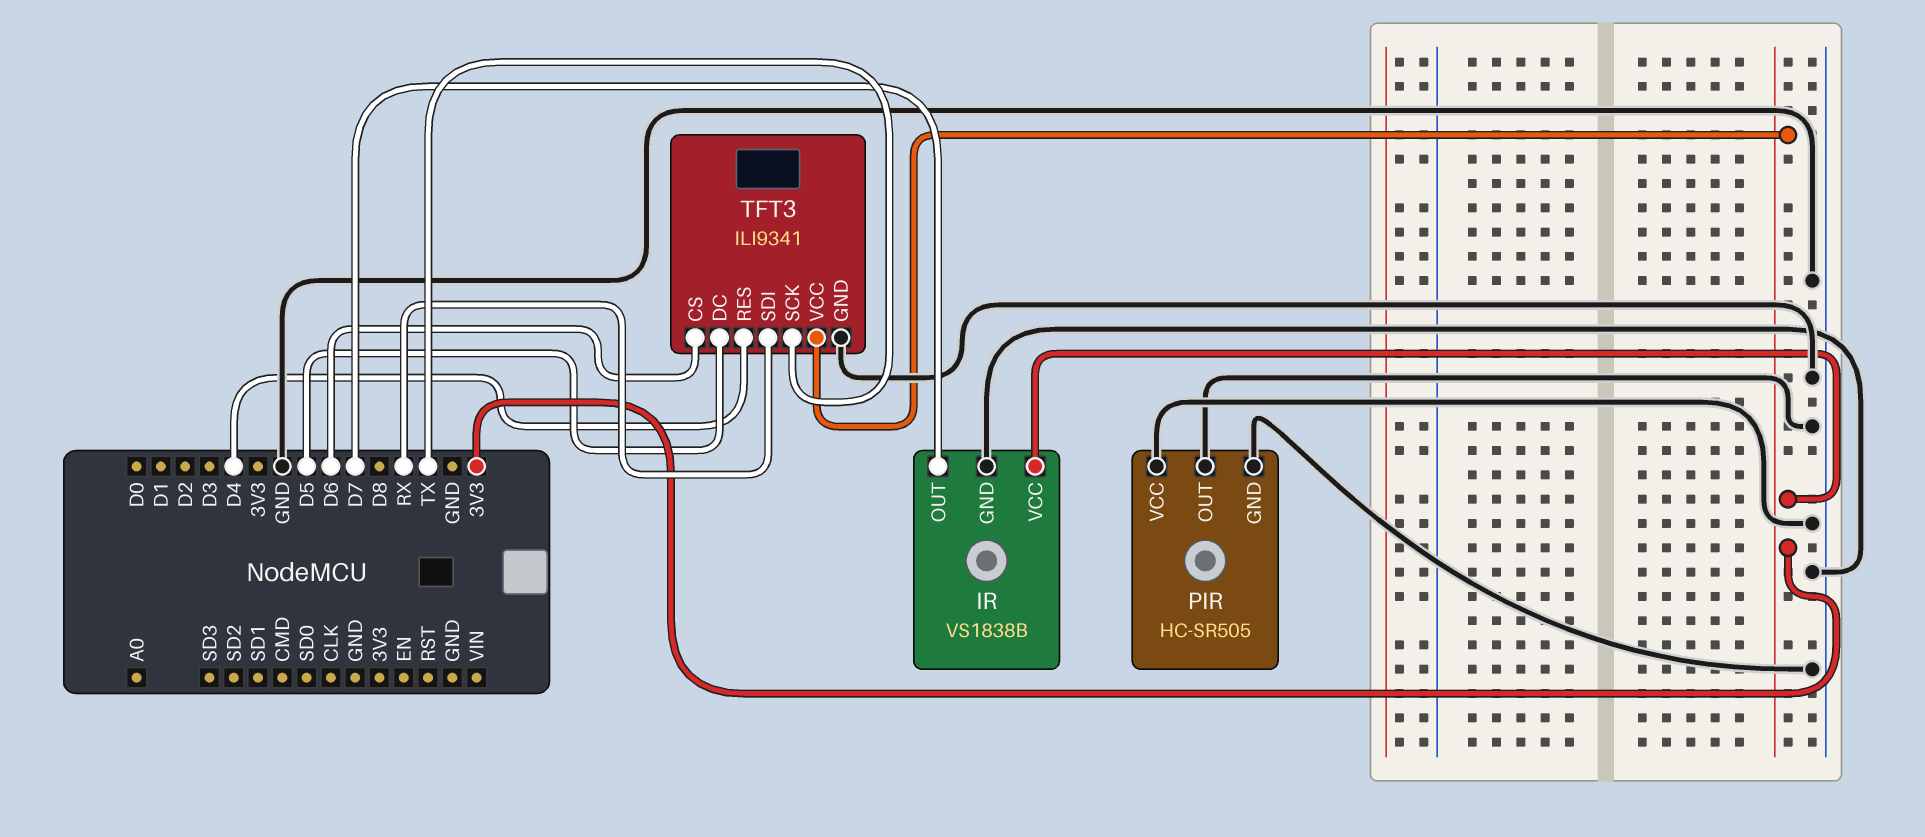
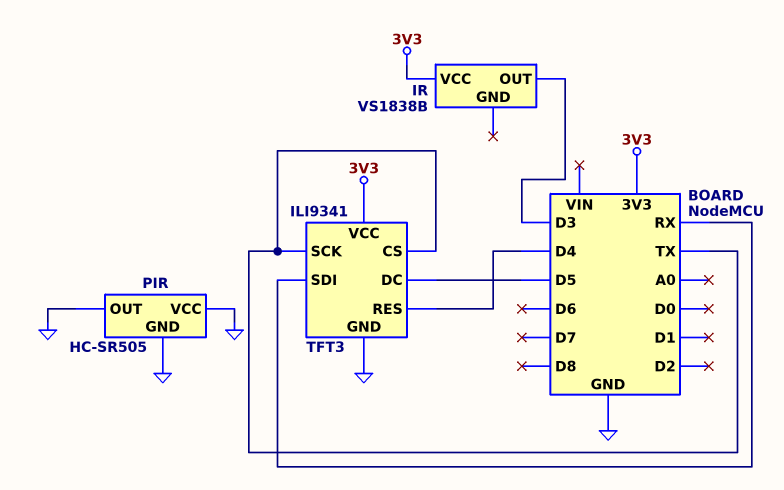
IR pin GND: GND -> none
IR pin OUT: D7 -> D3
TFT3 pin CS: D6 -> TX

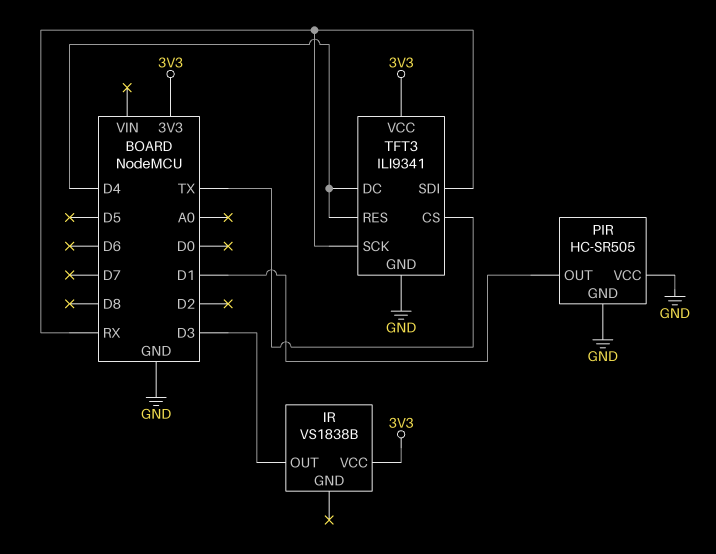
PIR pin OUT: GND -> D1
TFT3 pin DC: D5 -> D4
TFT3 pin SCK: TX -> RX

